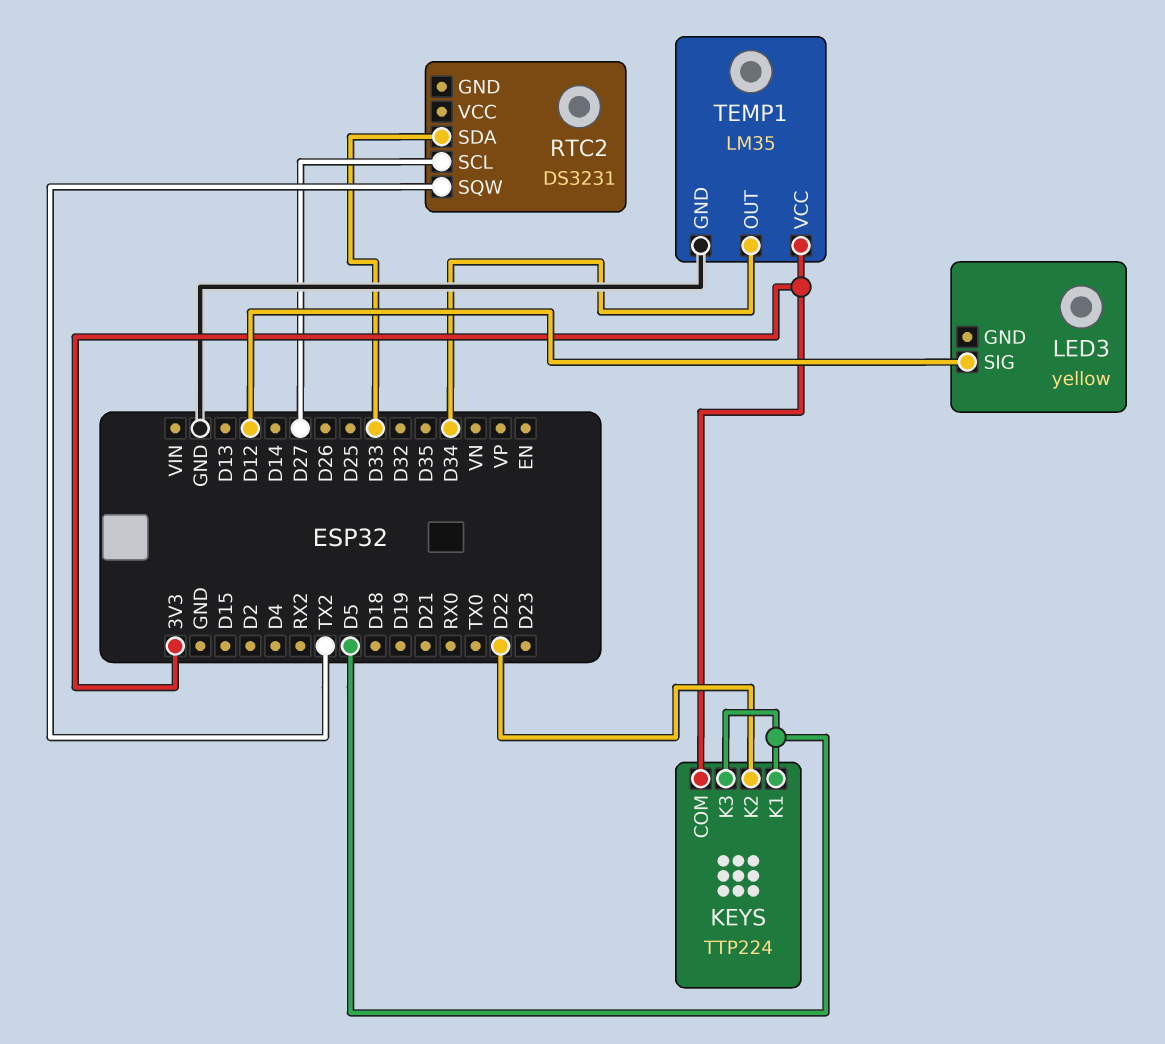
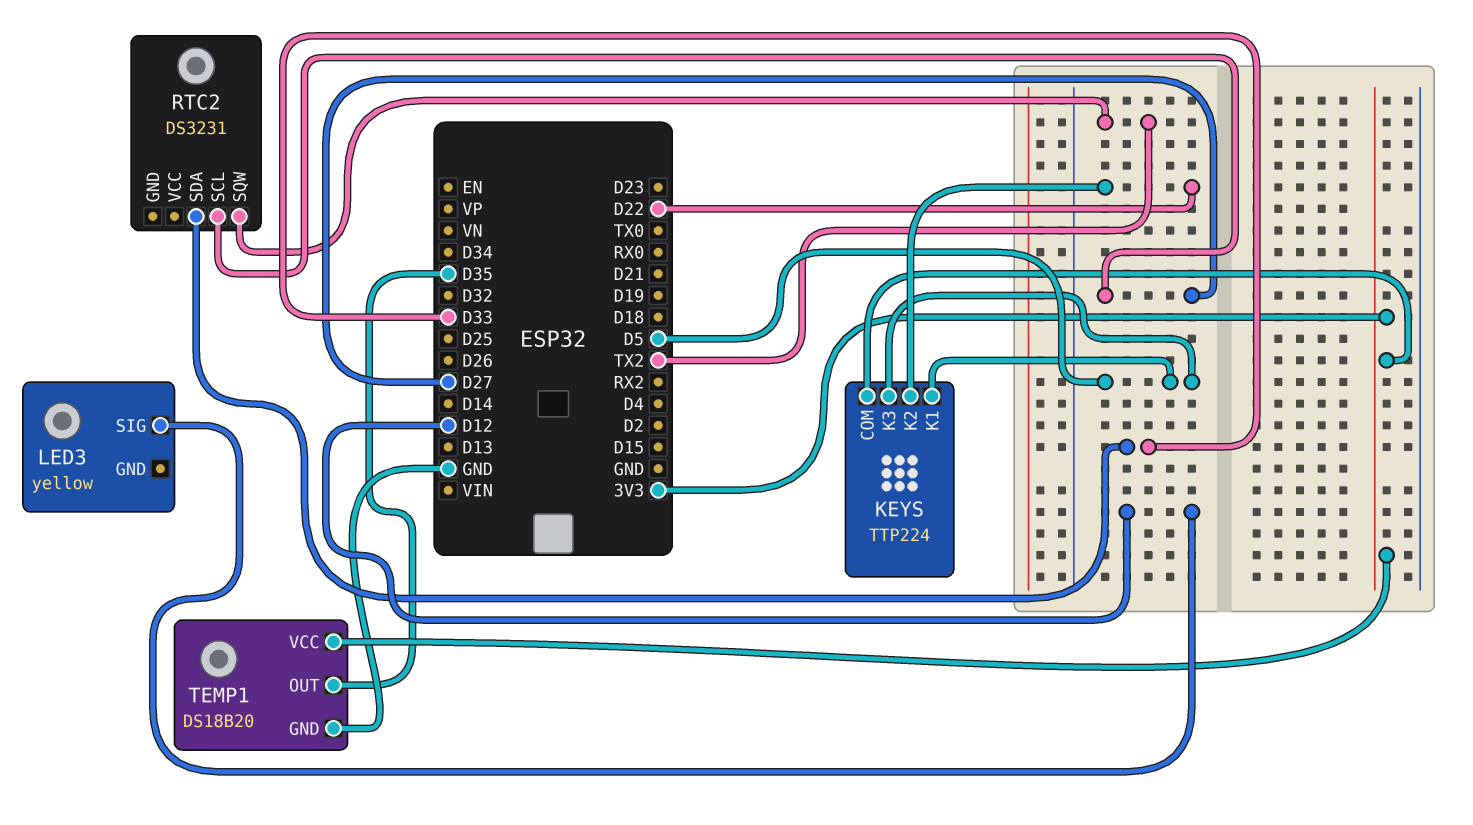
TEMP1: LM35 -> DS18B20
TEMP1 pin OUT: D34 -> D35

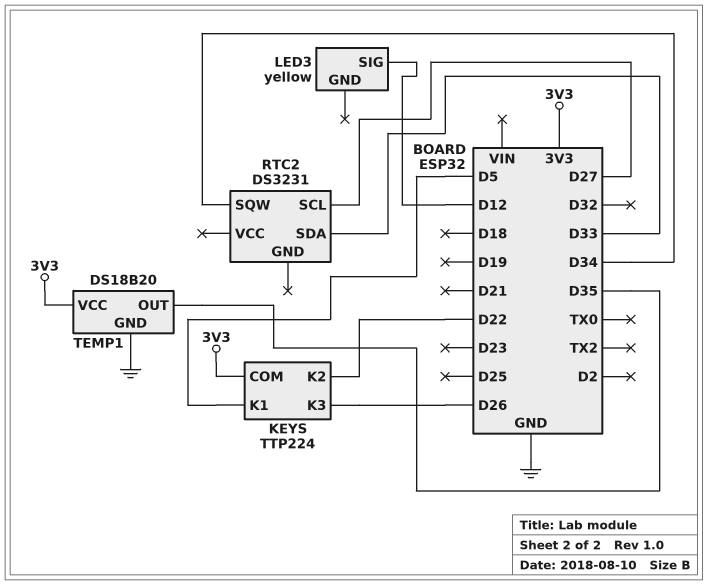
KEYS pin K3: D5 -> D26
RTC2 pin SQW: TX2 -> D34

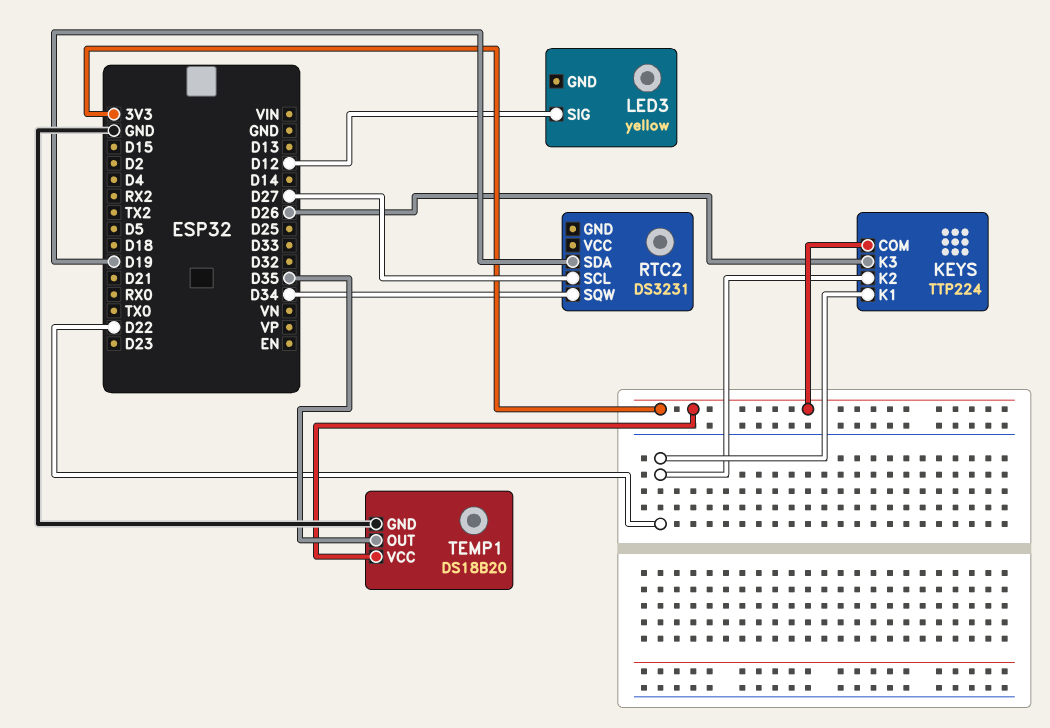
KEYS pin K1: D5 -> D22
RTC2 pin SDA: D33 -> D19

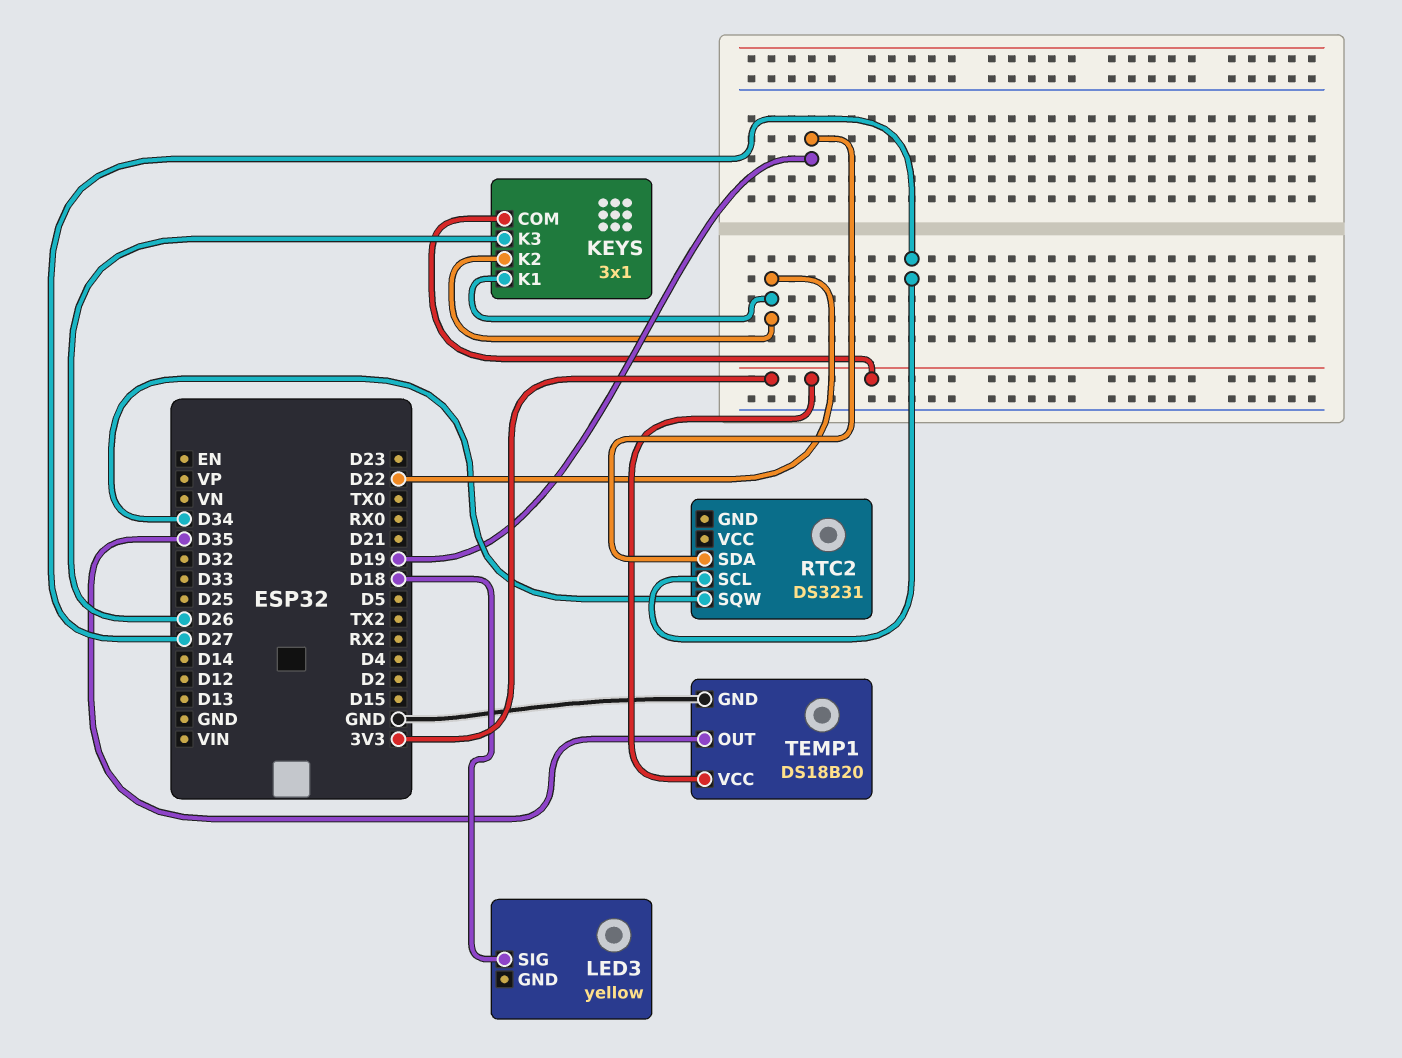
KEYS: TTP224 -> 3x1
LED3 pin SIG: D12 -> D18

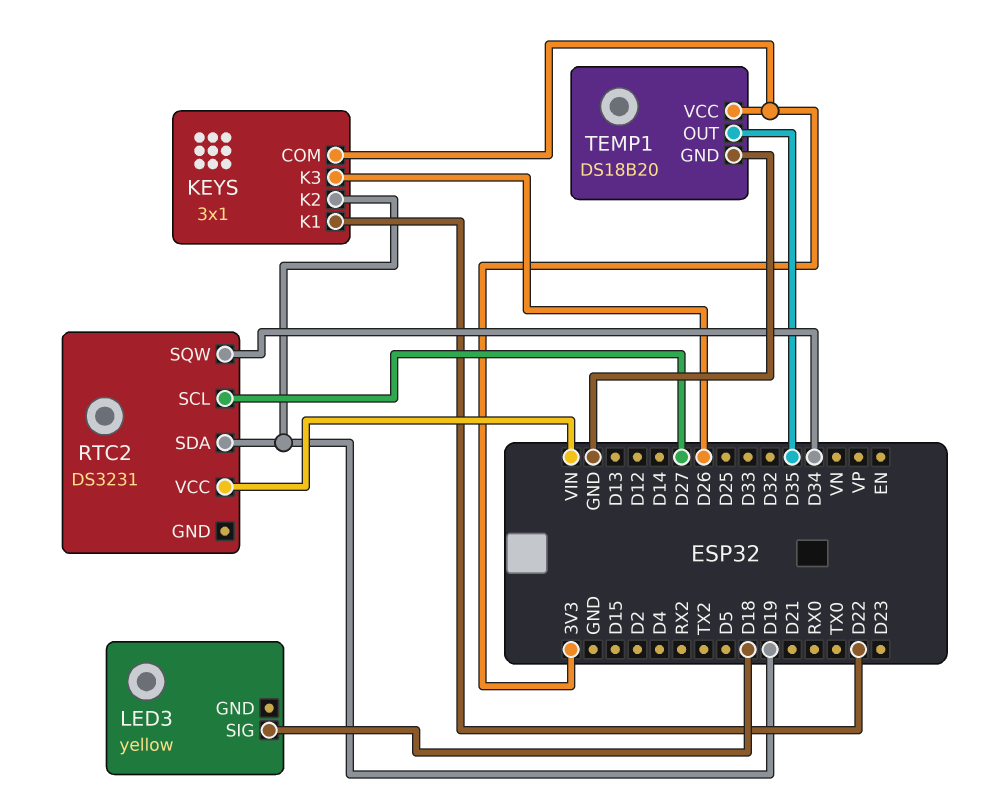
KEYS pin K2: D22 -> D19
RTC2 pin VCC: none -> VIN

